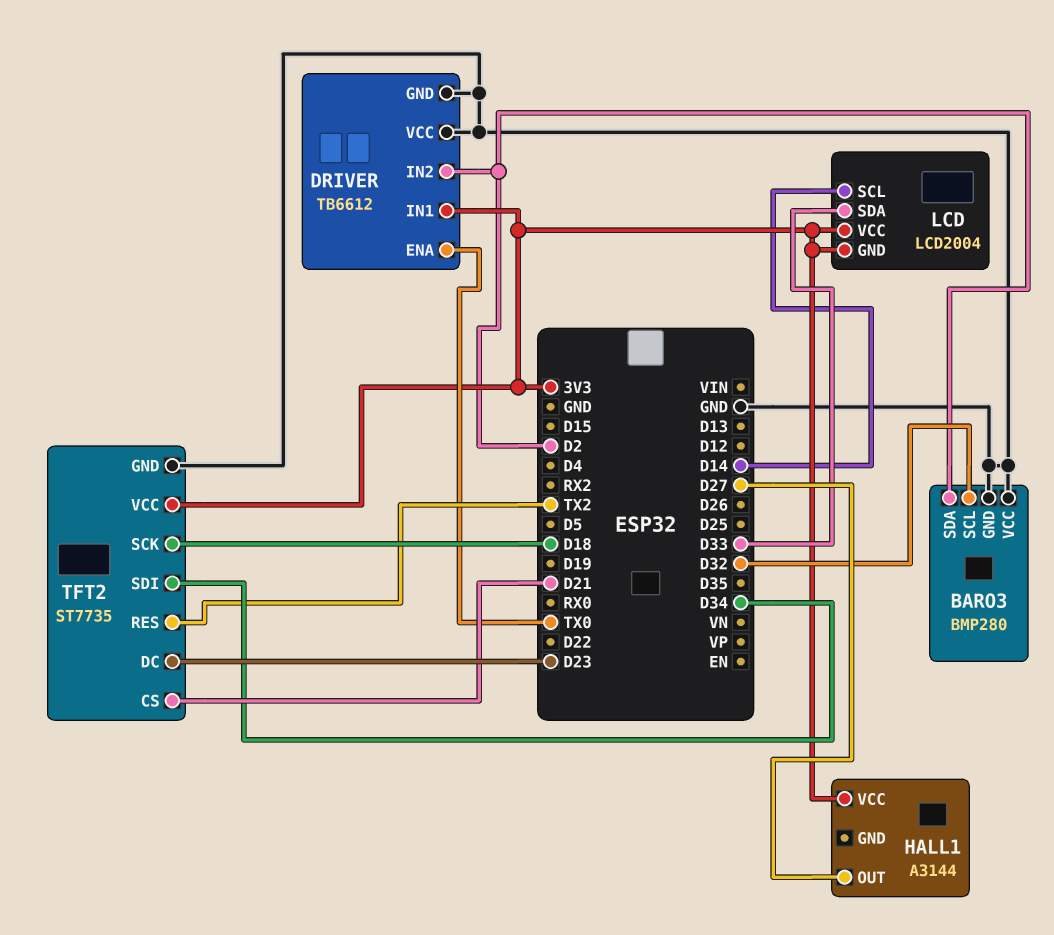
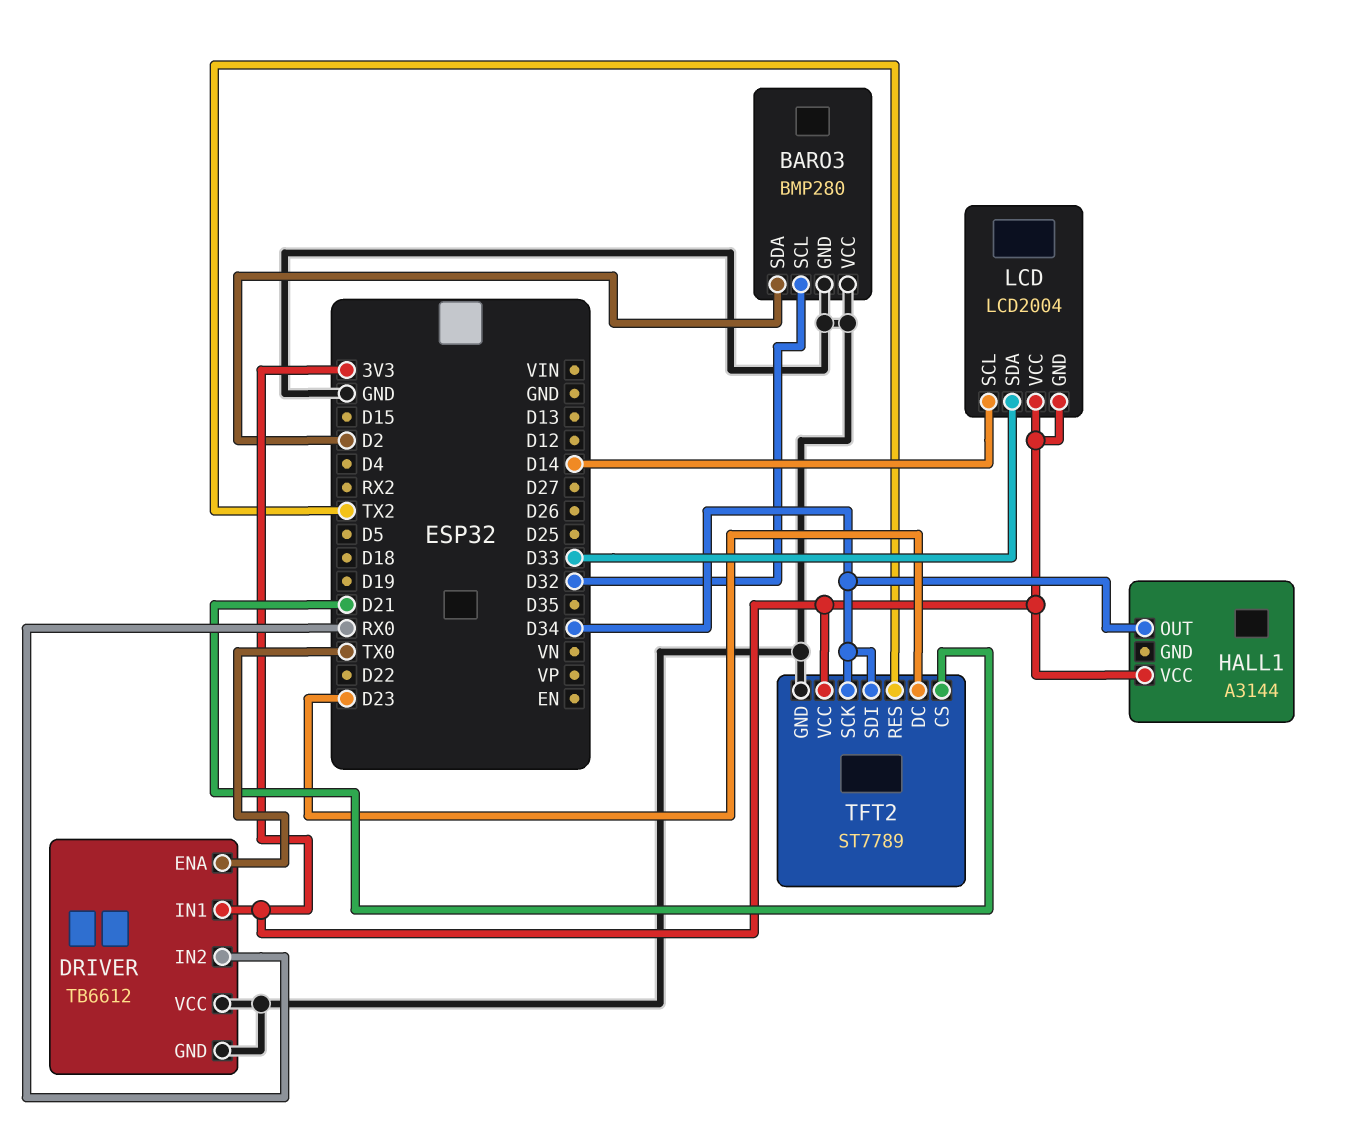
DRIVER pin IN2: D2 -> RX0
HALL1 pin OUT: D27 -> D34
TFT2: ST7735 -> ST7789
TFT2 pin SCK: D18 -> D34

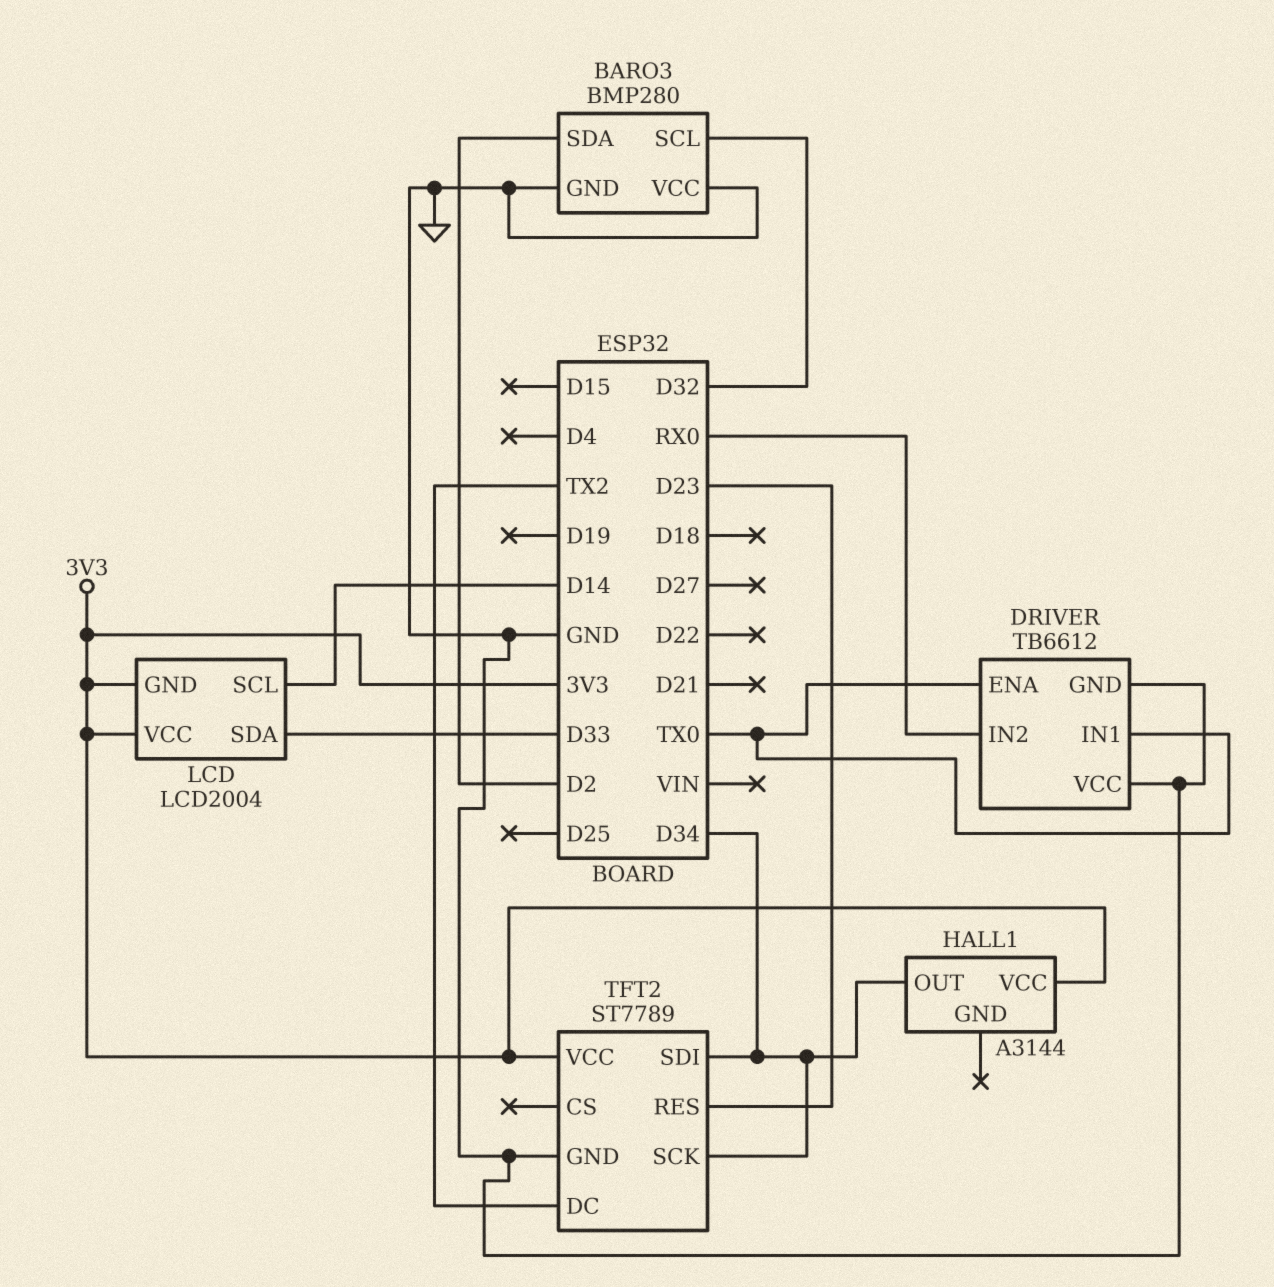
DRIVER pin IN1: 3V3 -> TX0
TFT2 pin CS: D21 -> none
TFT2 pin DC: D23 -> TX2
TFT2 pin RES: TX2 -> D23

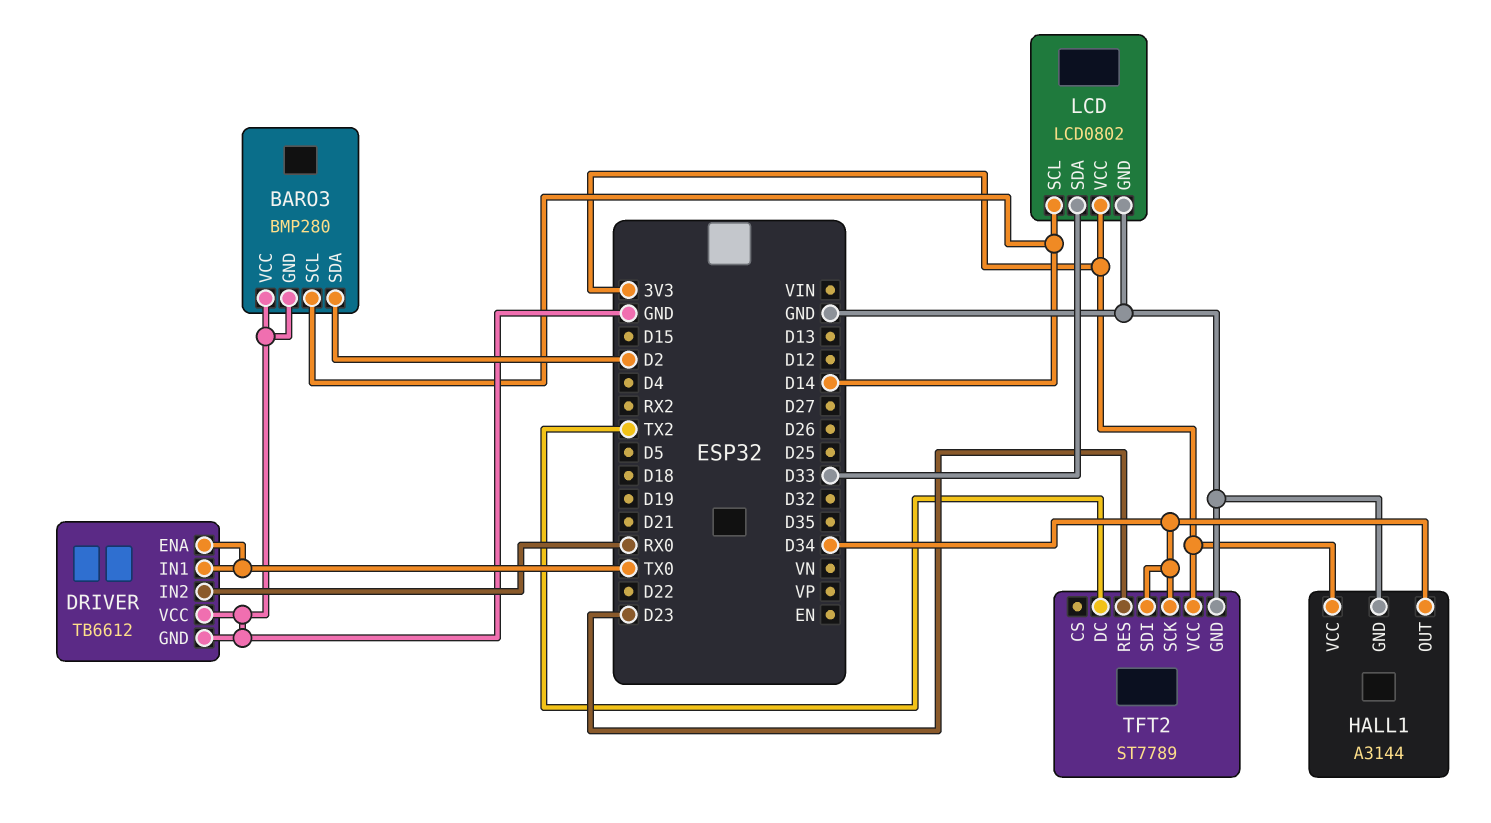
BARO3 pin SCL: D32 -> D14
HALL1 pin GND: none -> GND
LCD: LCD2004 -> LCD0802
LCD pin GND: 3V3 -> GND

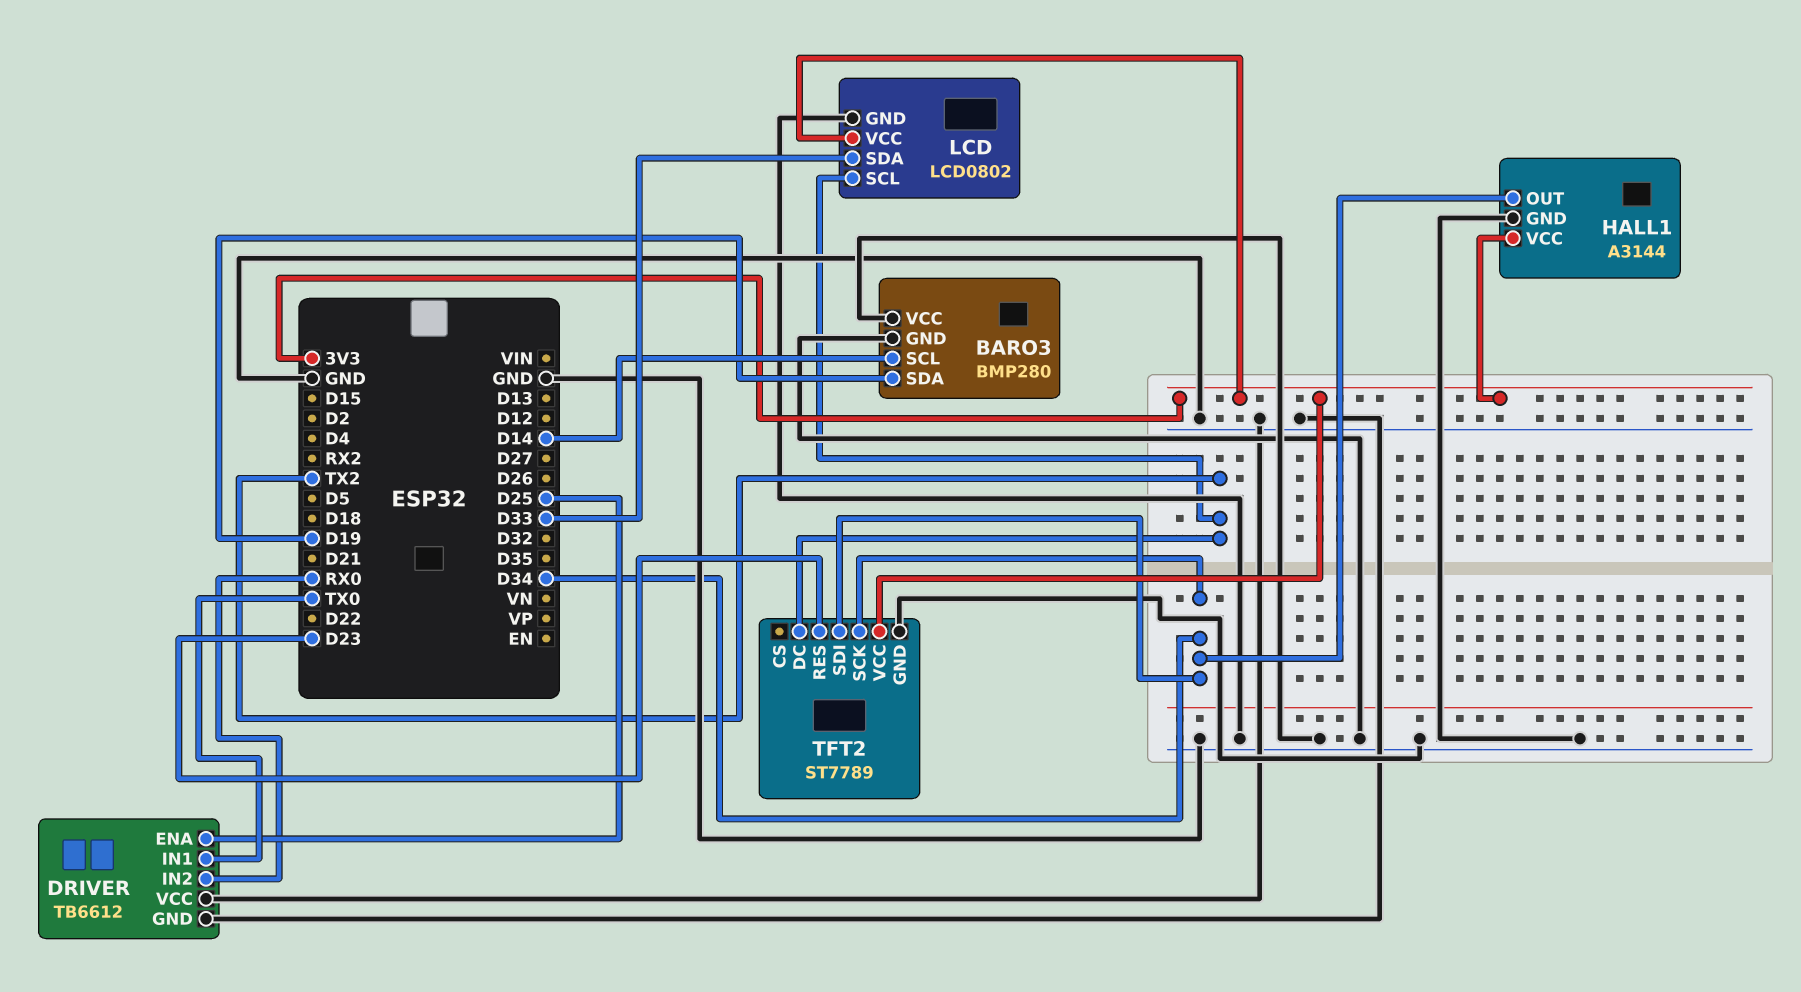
BARO3 pin SDA: D2 -> D19
DRIVER pin ENA: TX0 -> D25
LCD pin SCL: D14 -> TX2

